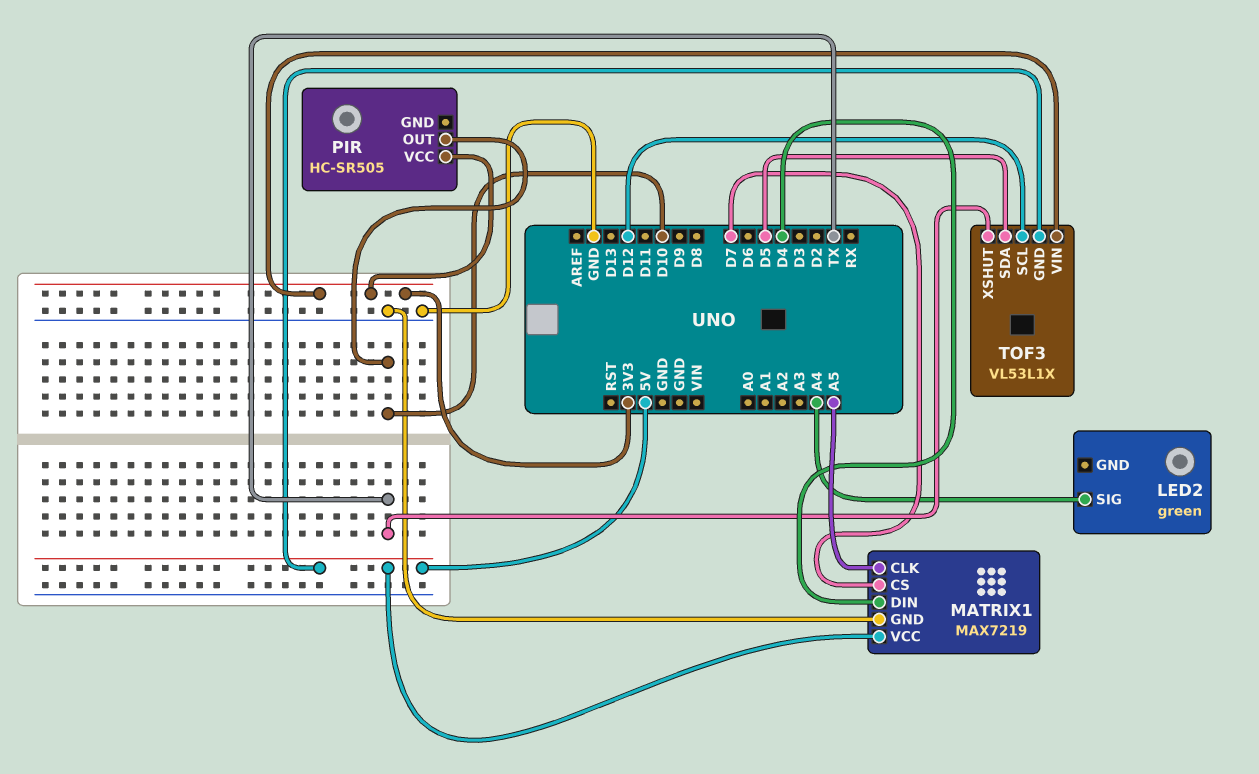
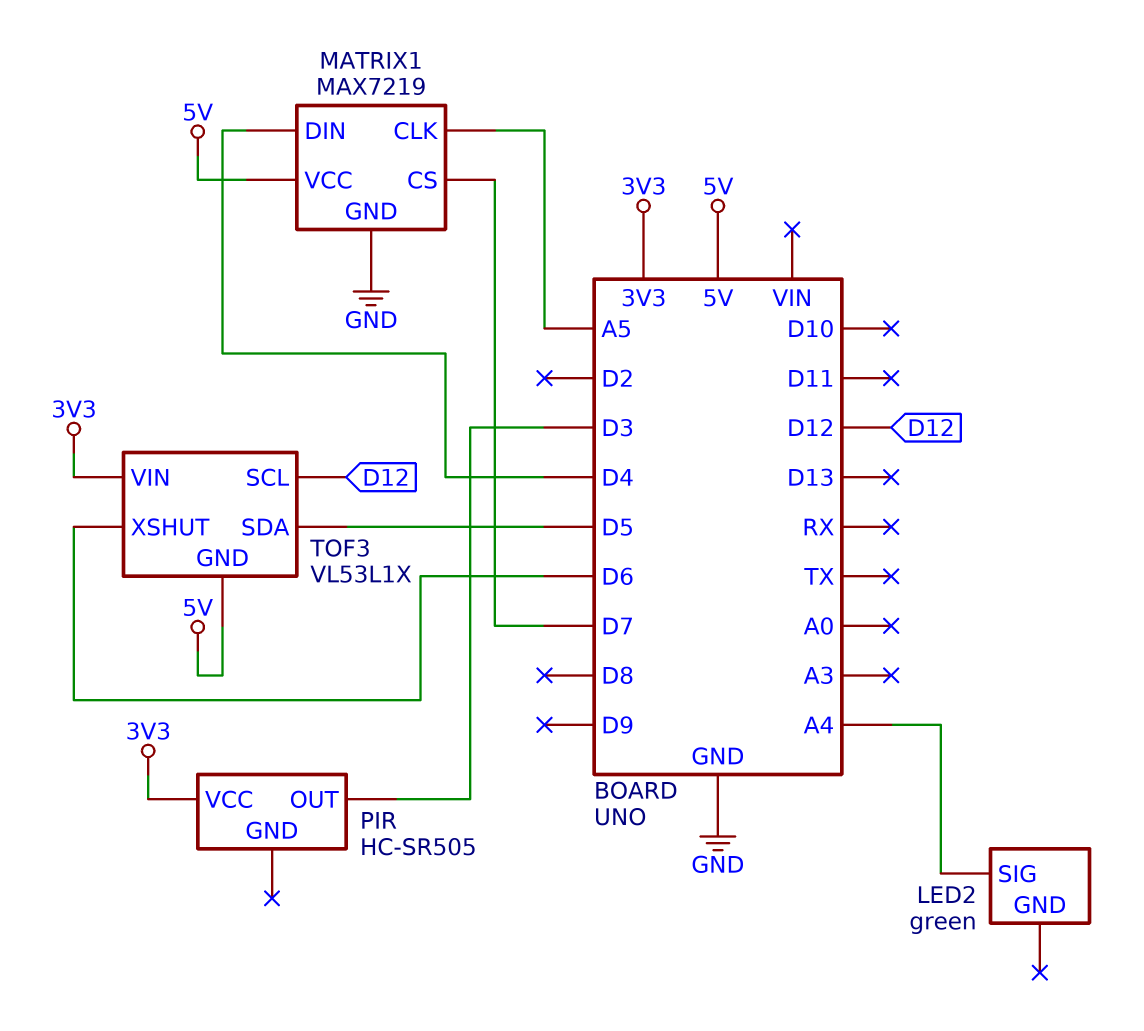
PIR pin OUT: D10 -> D3
TOF3 pin XSHUT: TX -> D6

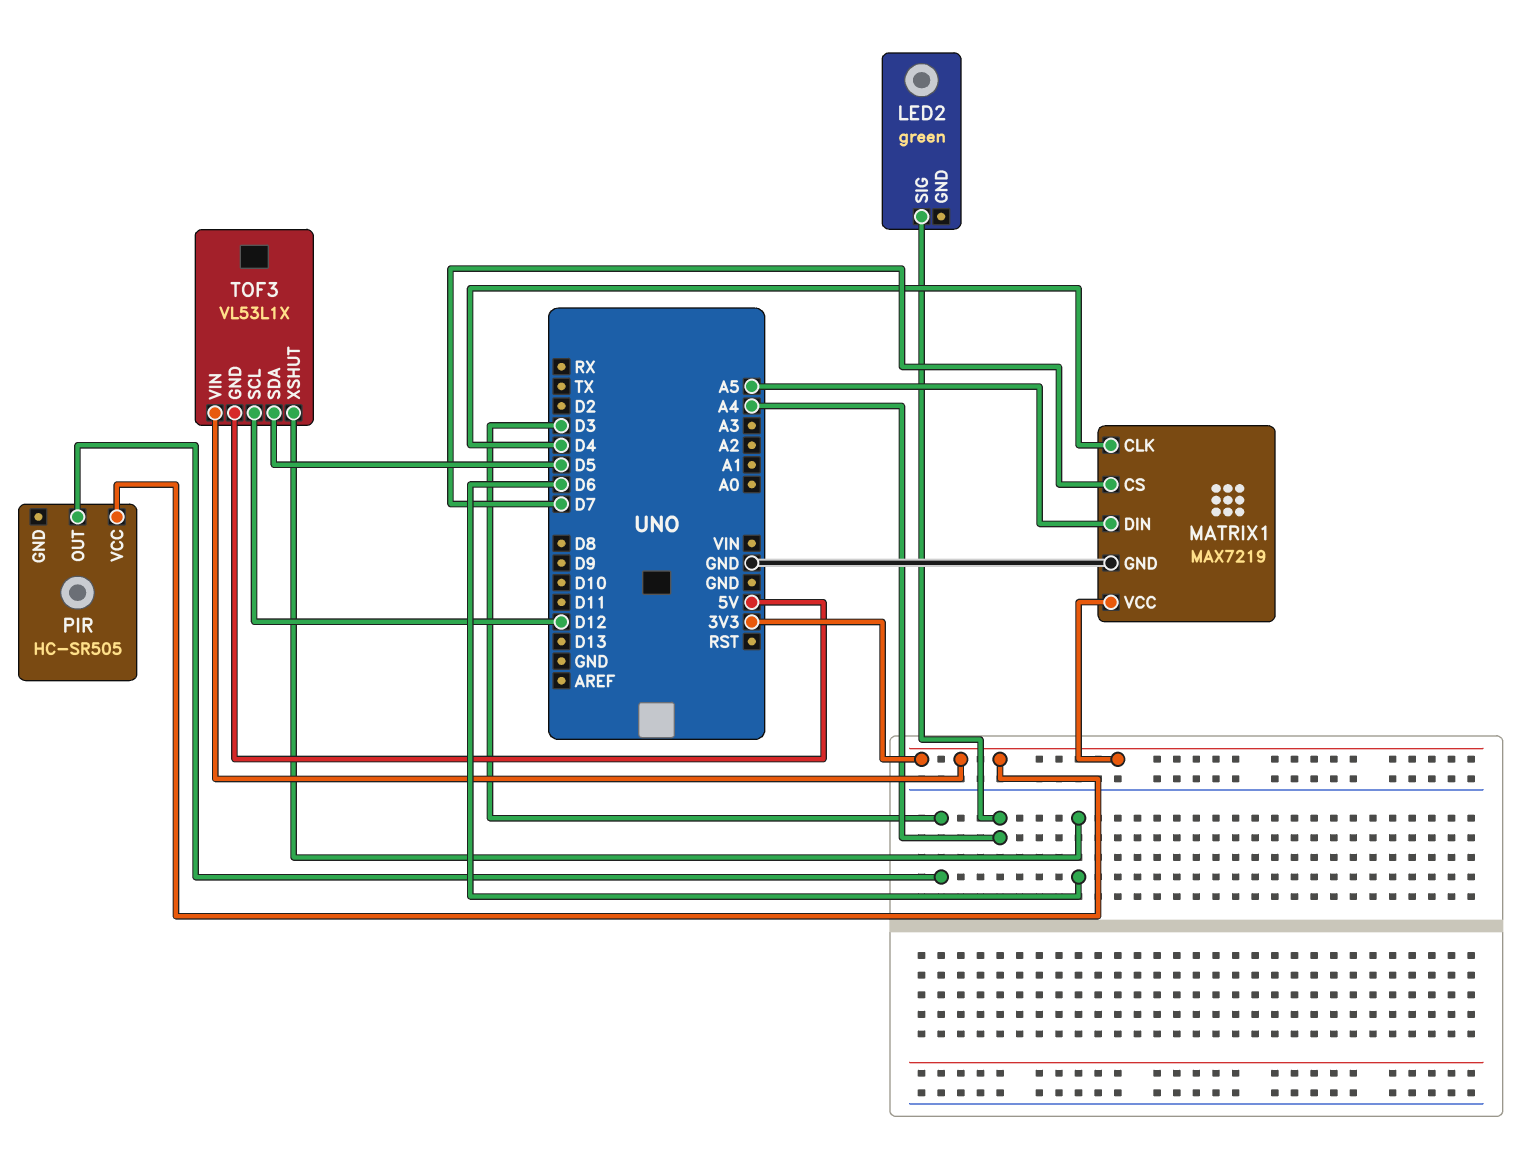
MATRIX1 pin CLK: A5 -> D4
MATRIX1 pin DIN: D4 -> A5
MATRIX1 pin VCC: 5V -> 3V3

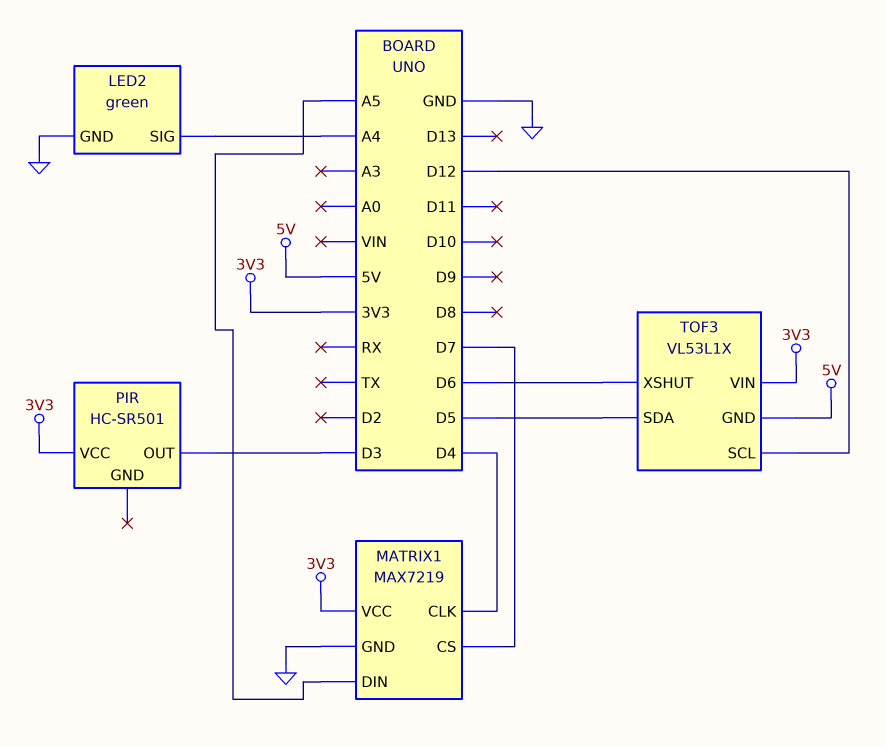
LED2 pin GND: none -> GND
PIR: HC-SR505 -> HC-SR501

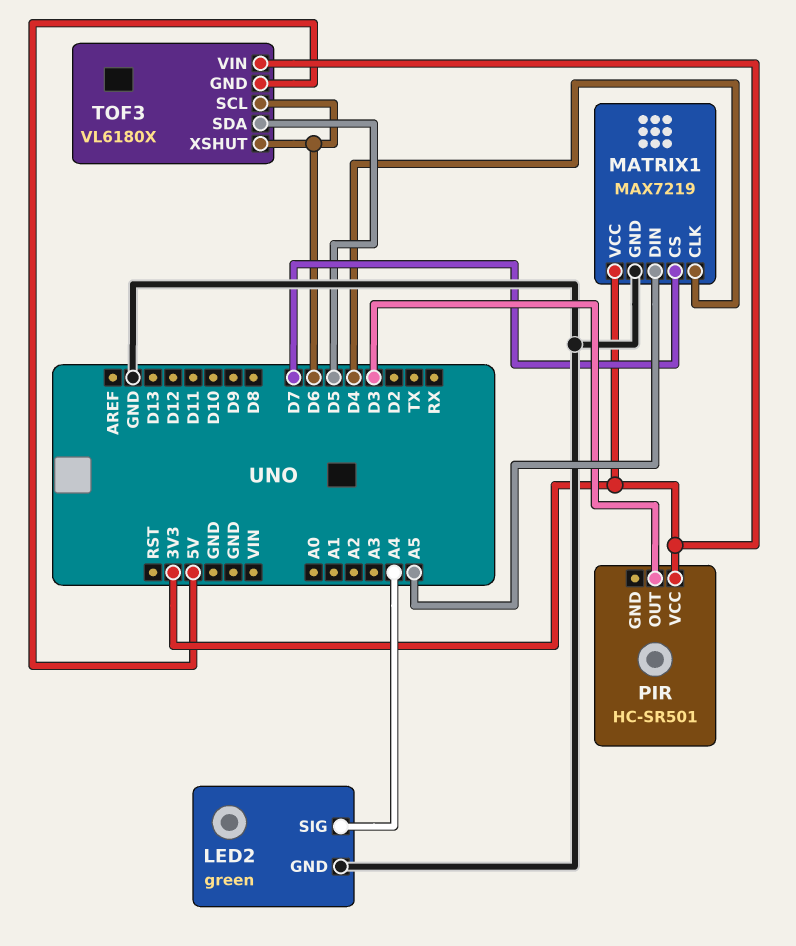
TOF3: VL53L1X -> VL6180X
TOF3 pin SCL: D12 -> D6

